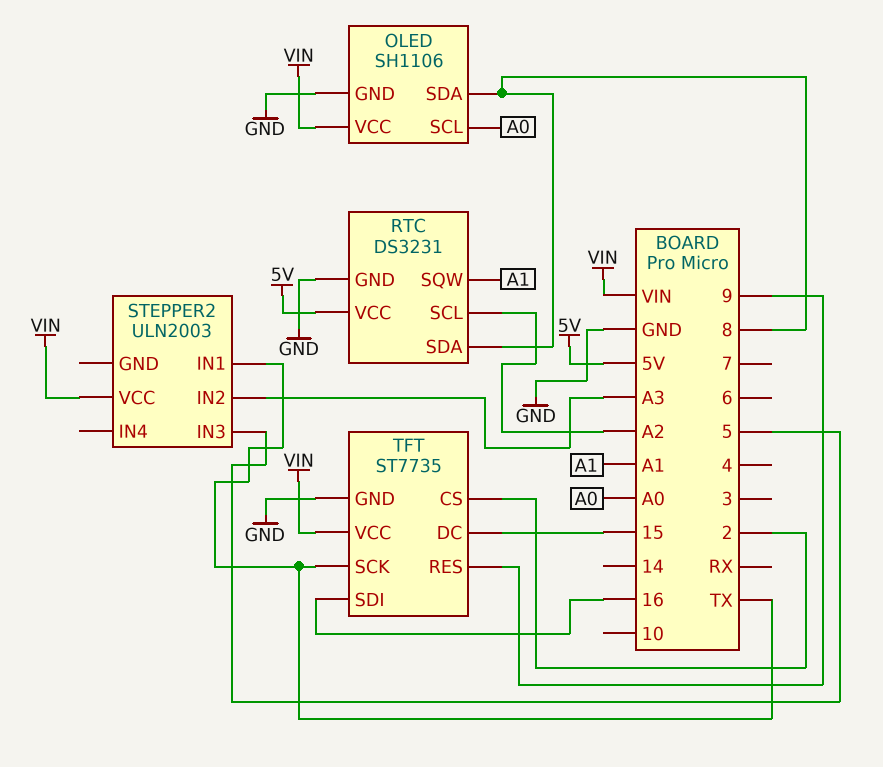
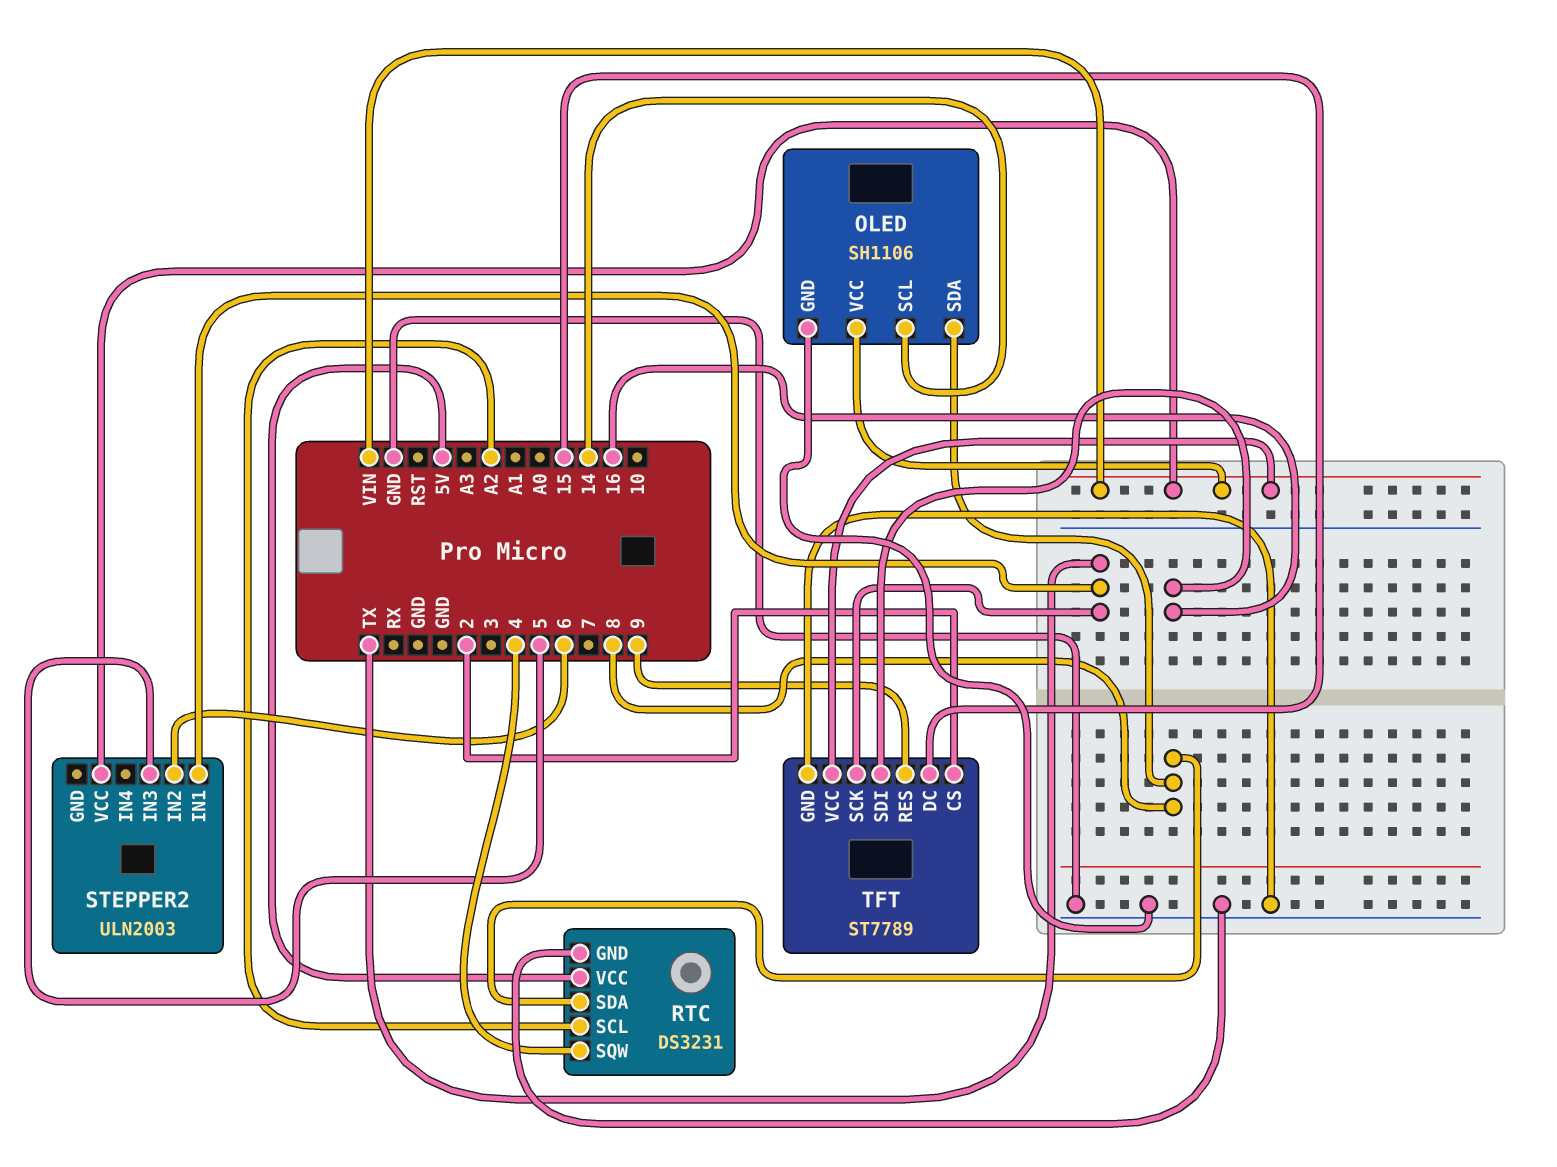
OLED pin SCL: A0 -> 14
RTC pin SQW: A1 -> 4
STEPPER2 pin IN2: A3 -> 6
TFT: ST7735 -> ST7789

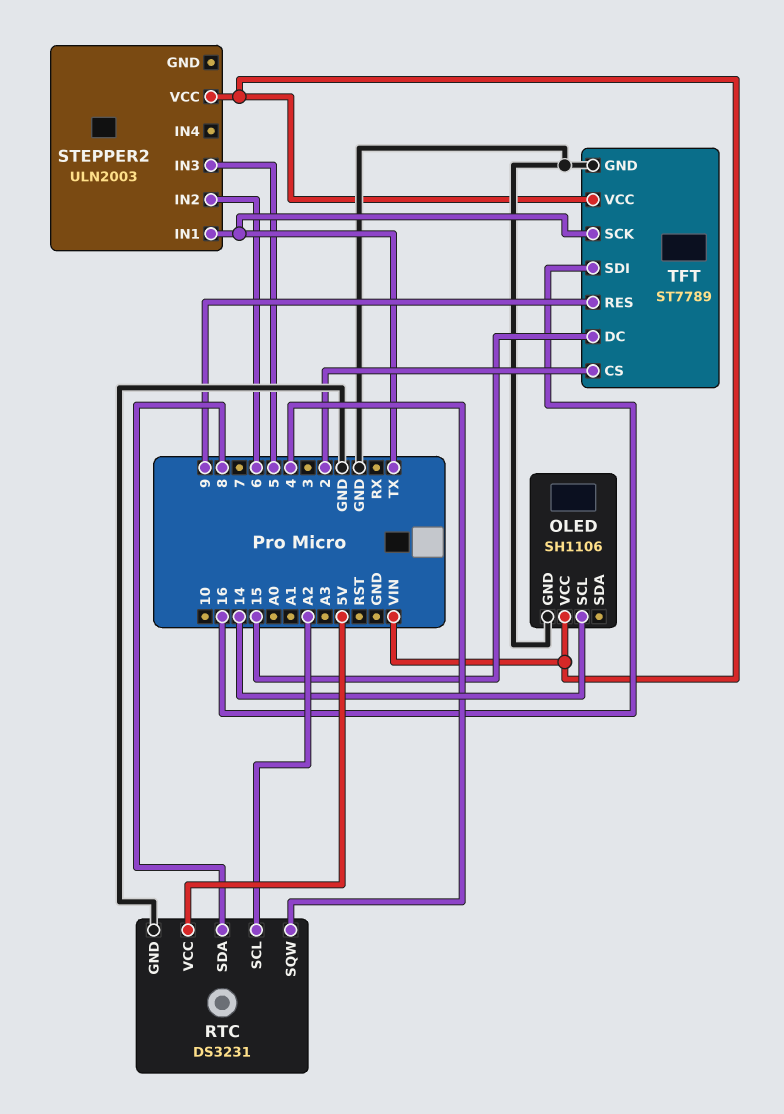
OLED pin SDA: 8 -> none

